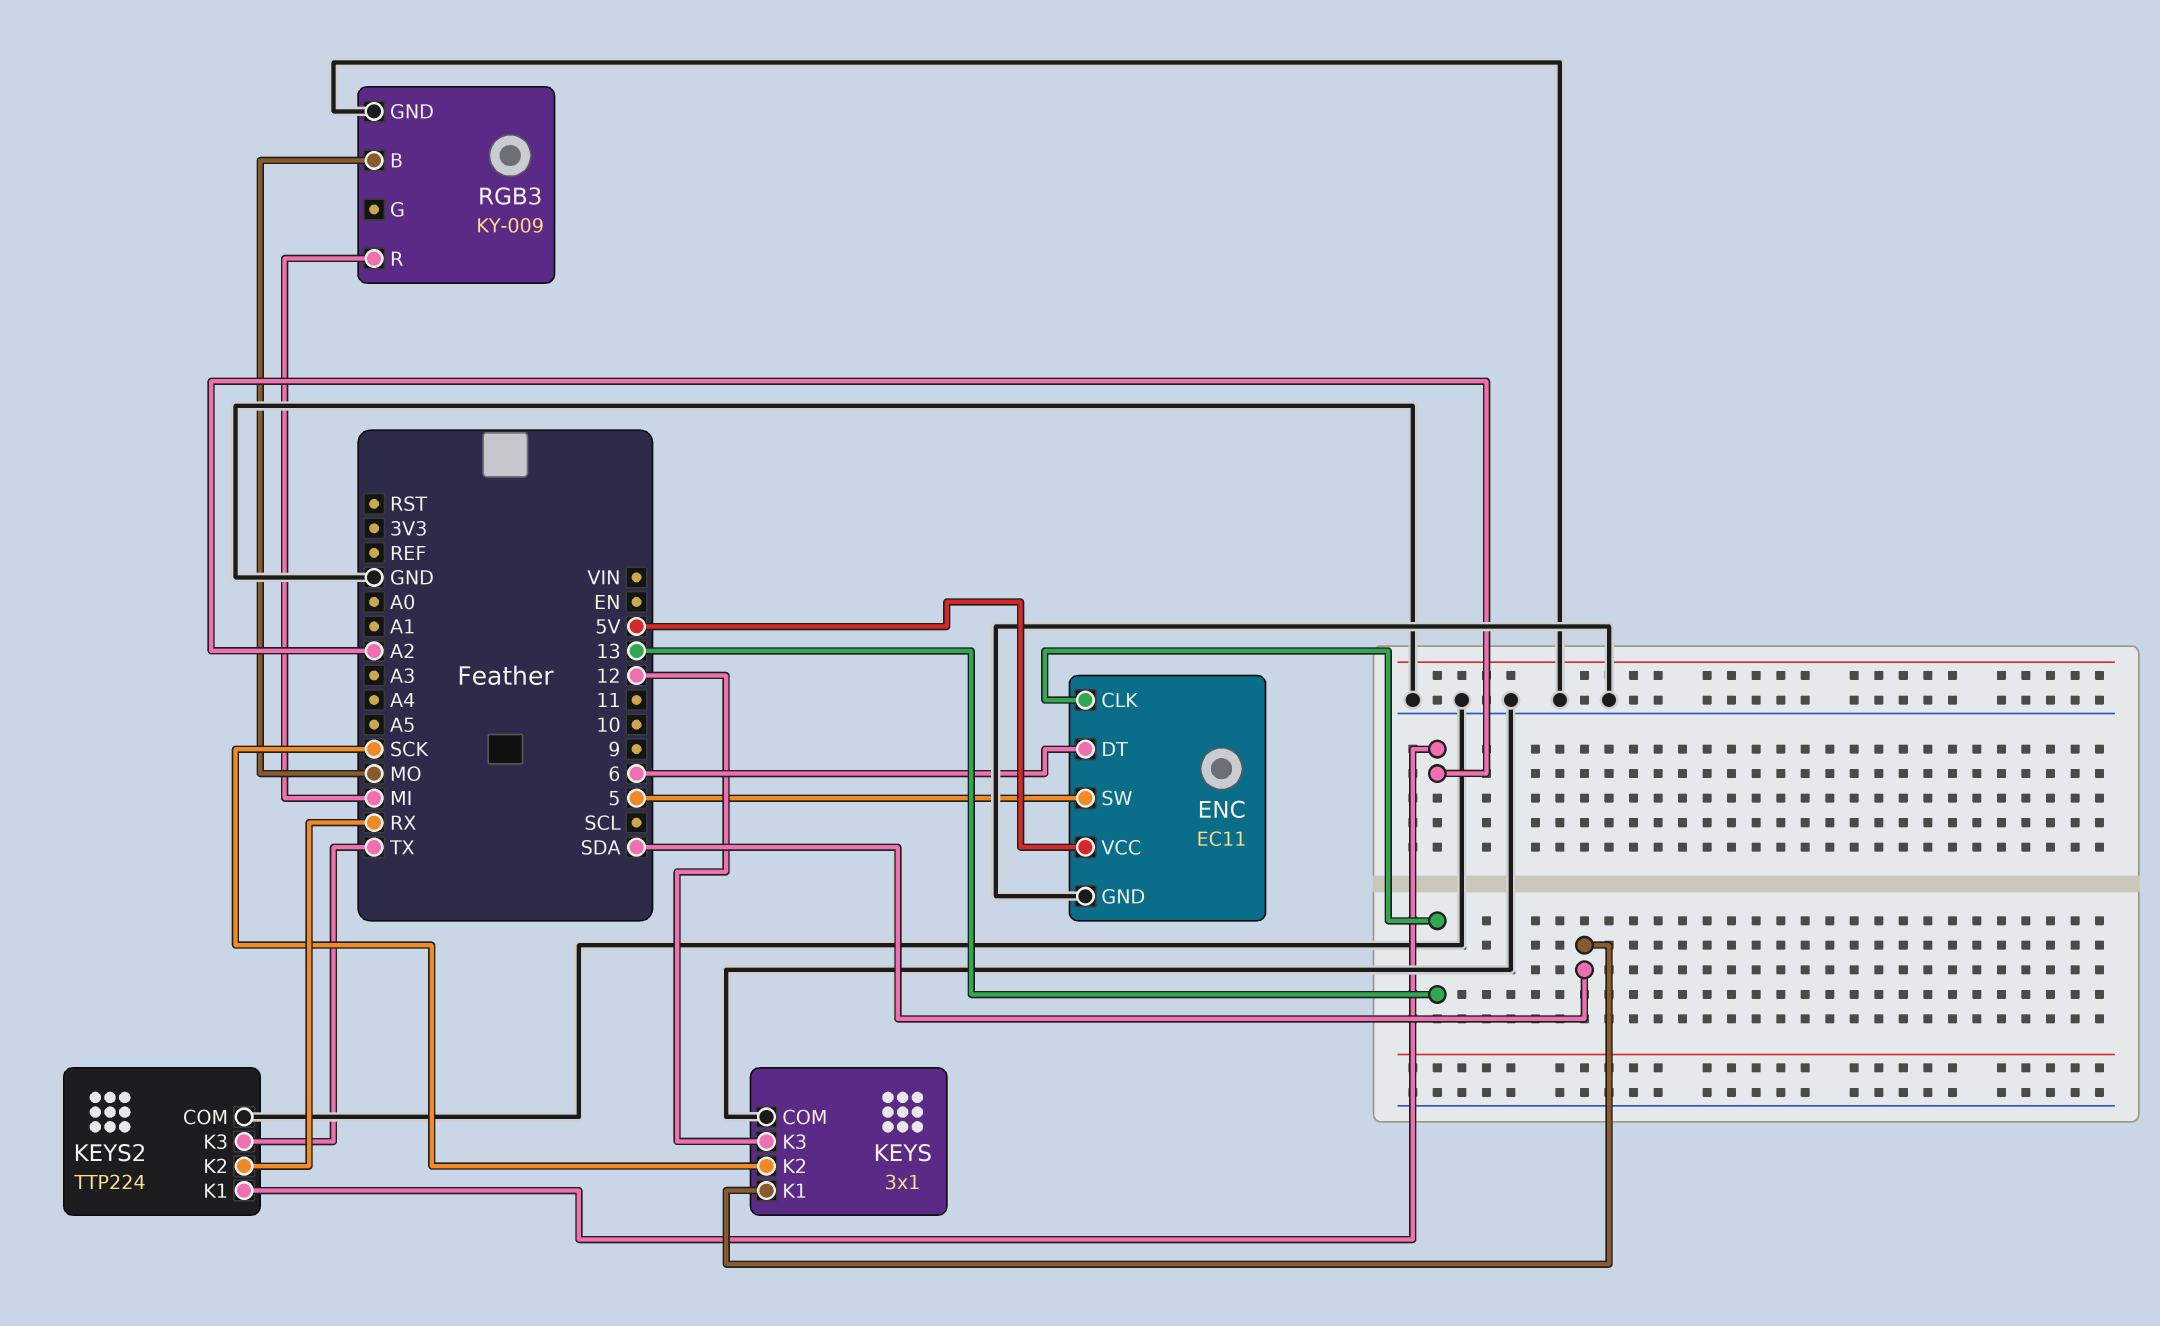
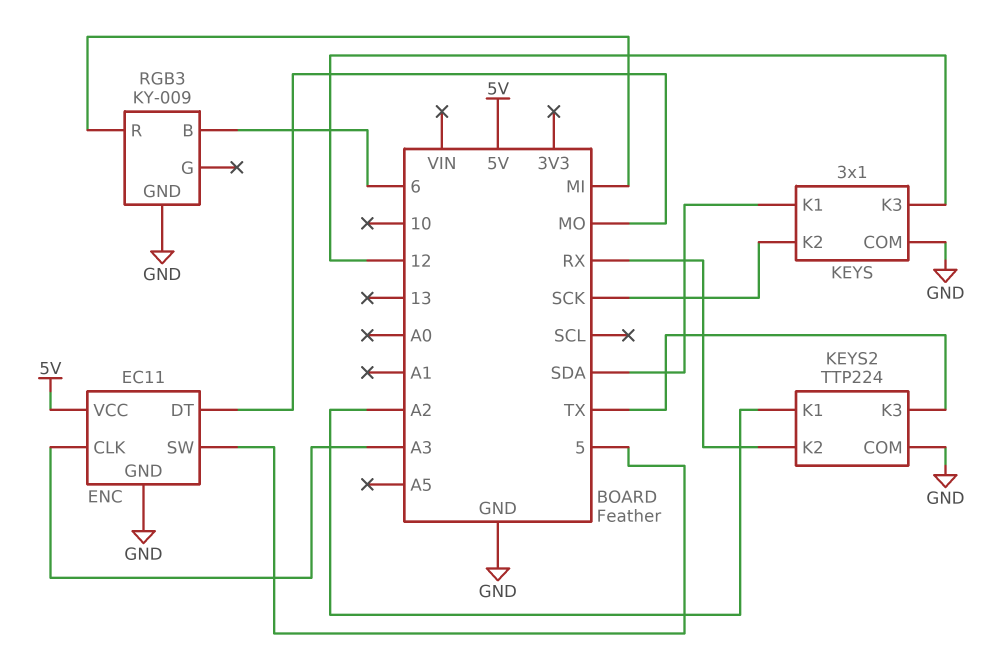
ENC pin CLK: 13 -> A3
ENC pin DT: 6 -> MO
RGB3 pin B: MO -> 6

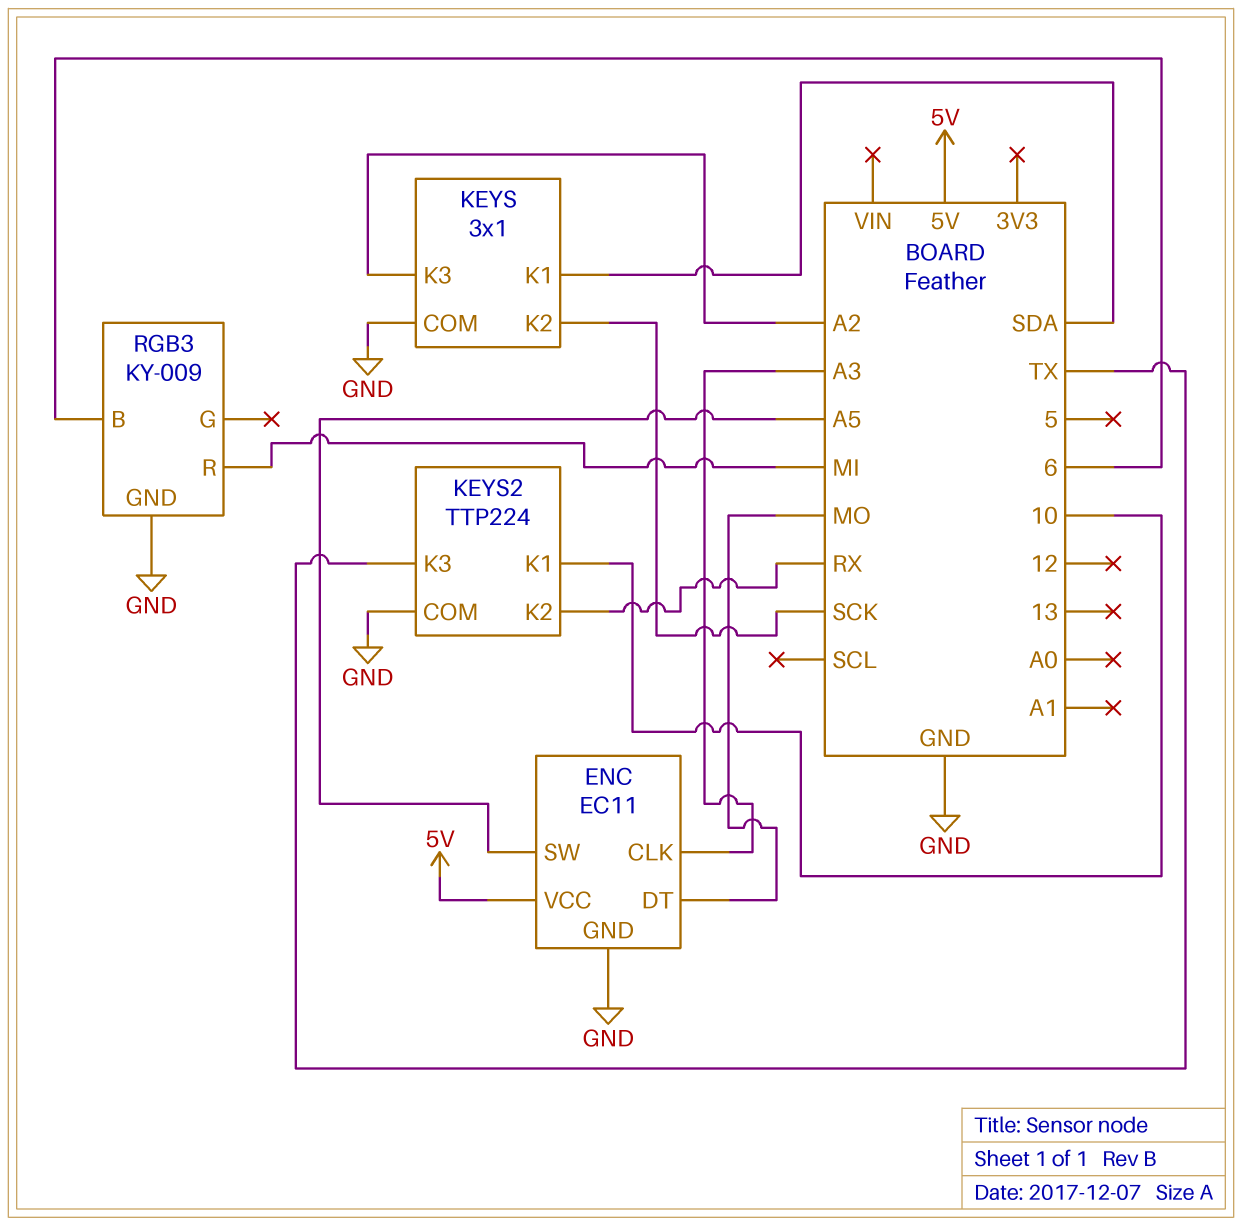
ENC pin SW: 5 -> A5
KEYS pin K3: 12 -> A2
KEYS2 pin K1: A2 -> 10

